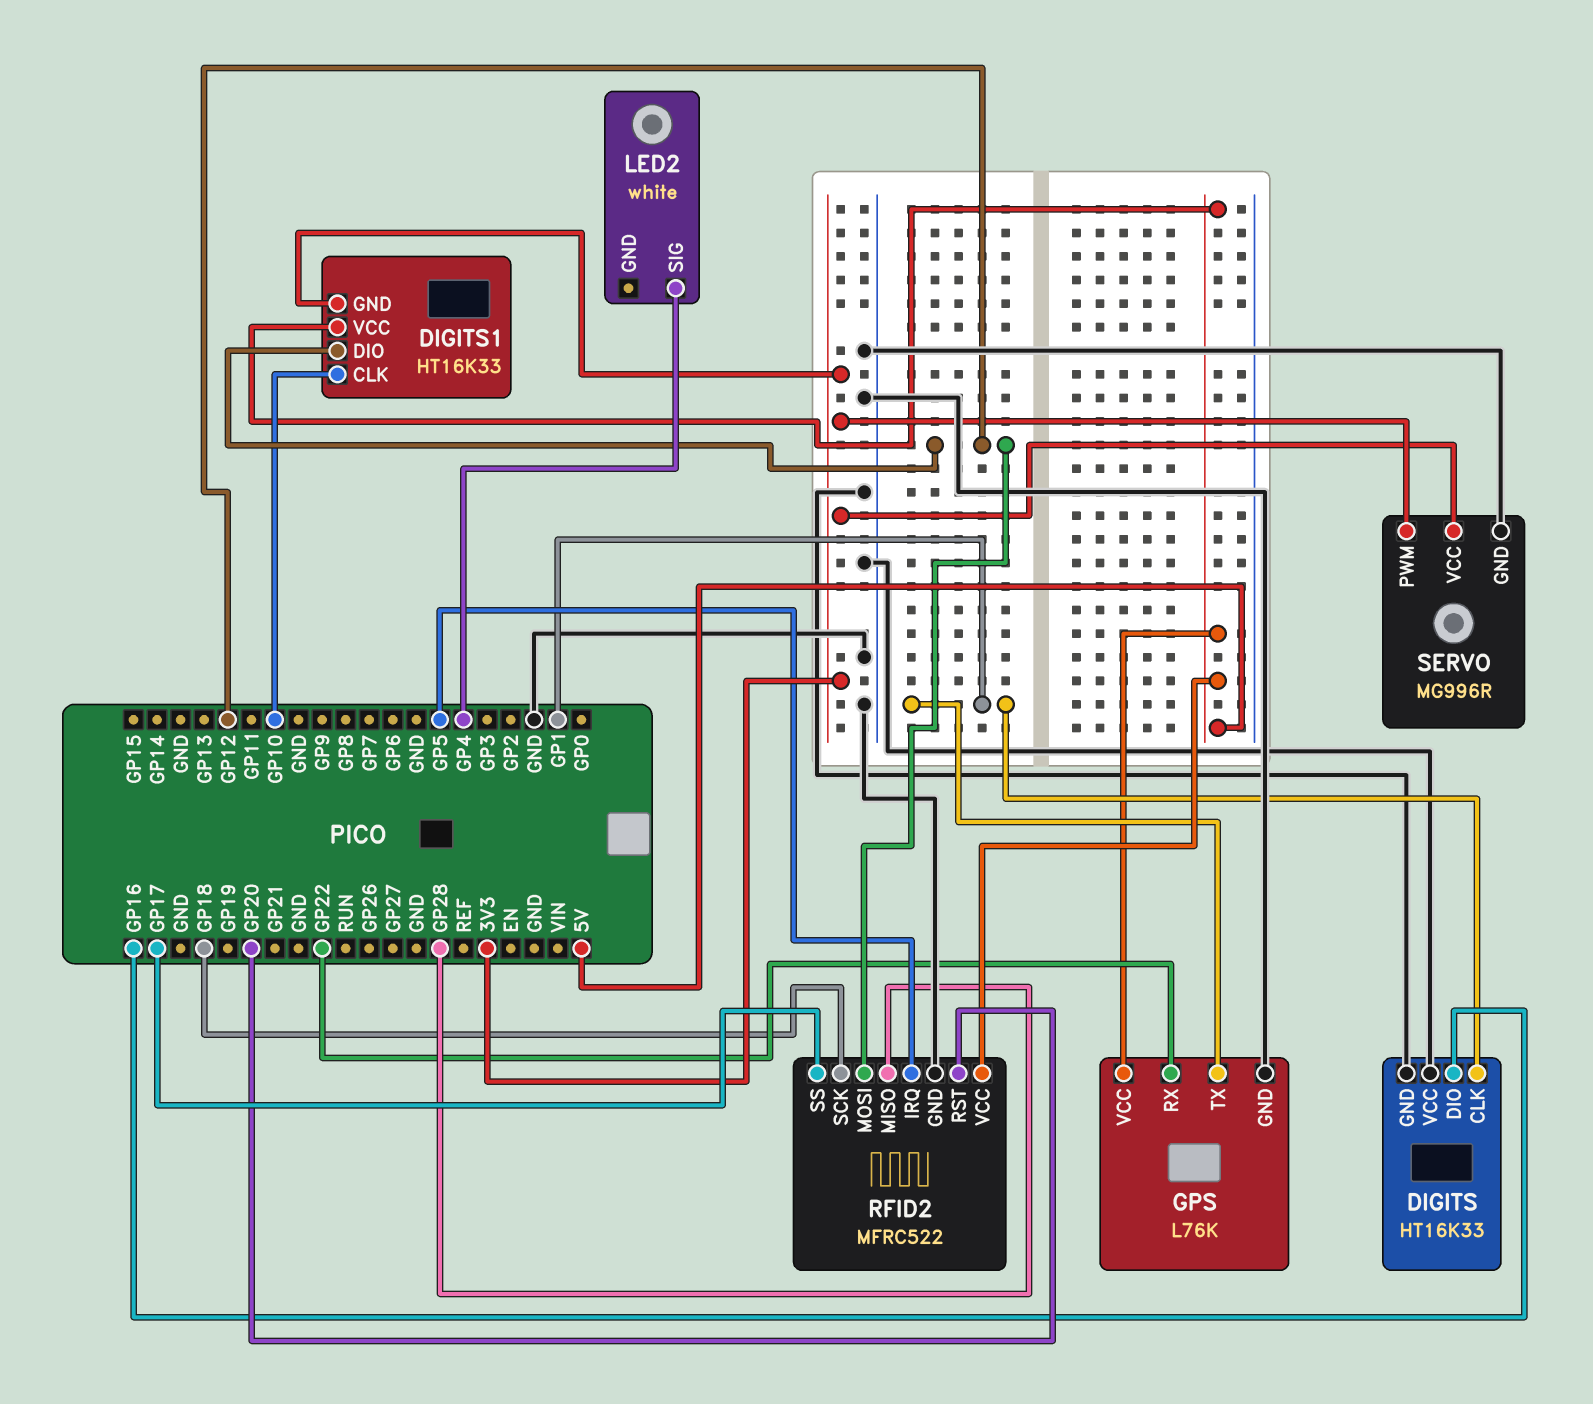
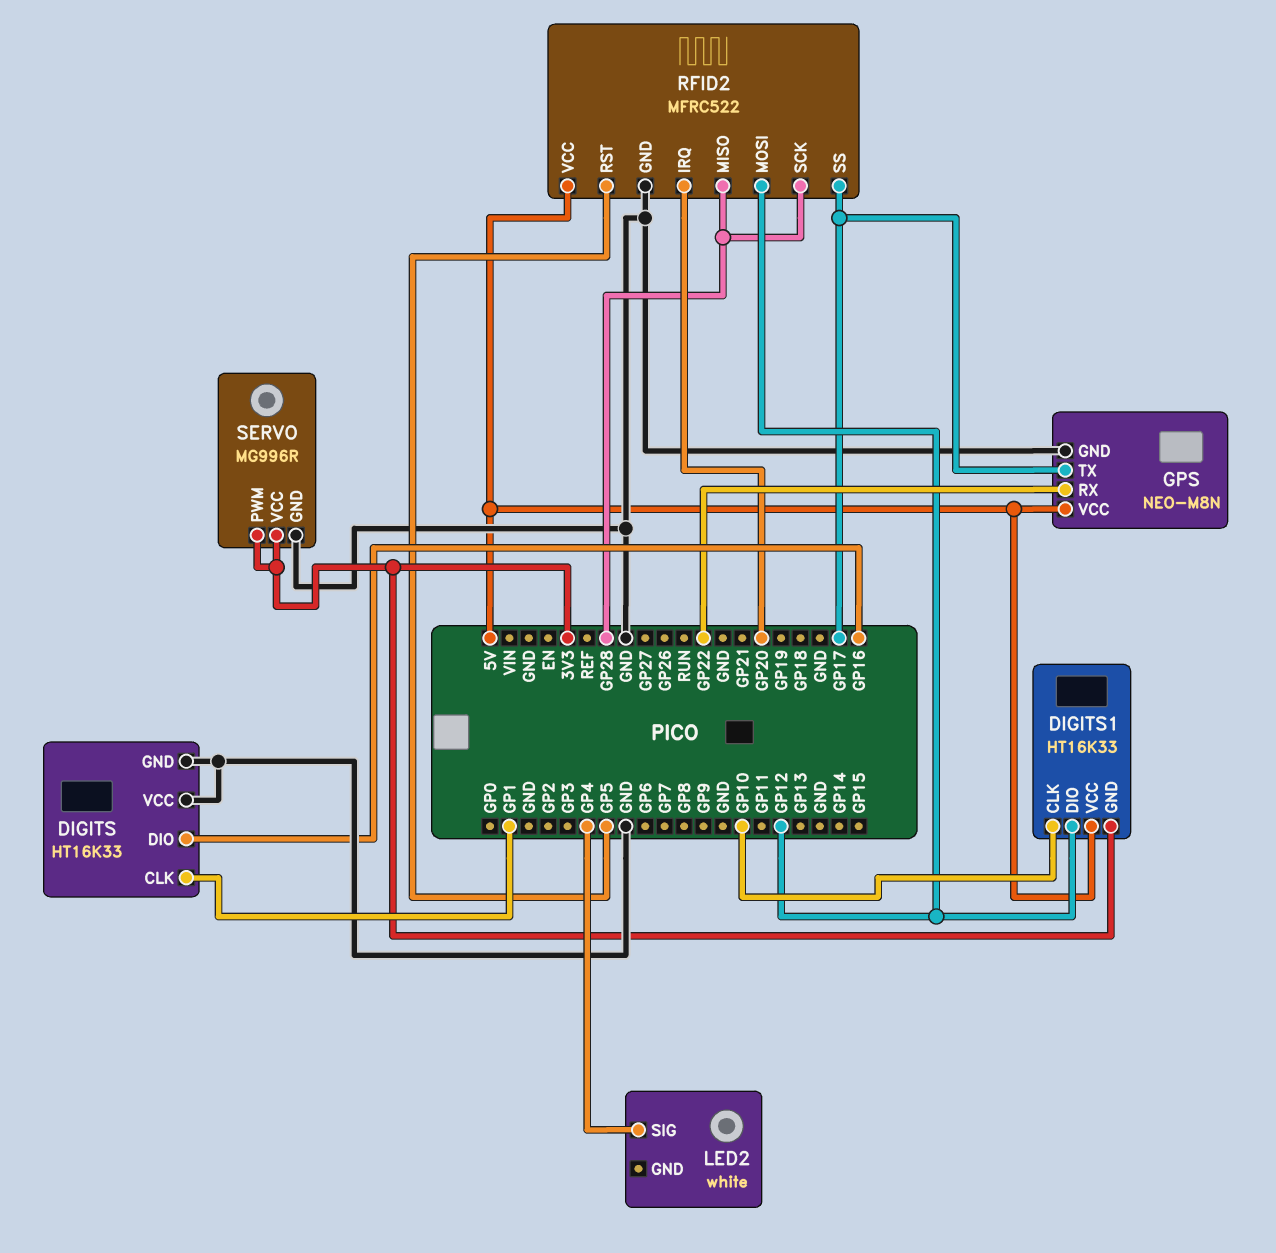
GPS: L76K -> NEO-M8N
GPS pin TX: GP1 -> GP17
RFID2 pin IRQ: GP5 -> GP20
RFID2 pin RST: GP20 -> GP5
RFID2 pin SCK: GP18 -> GP28

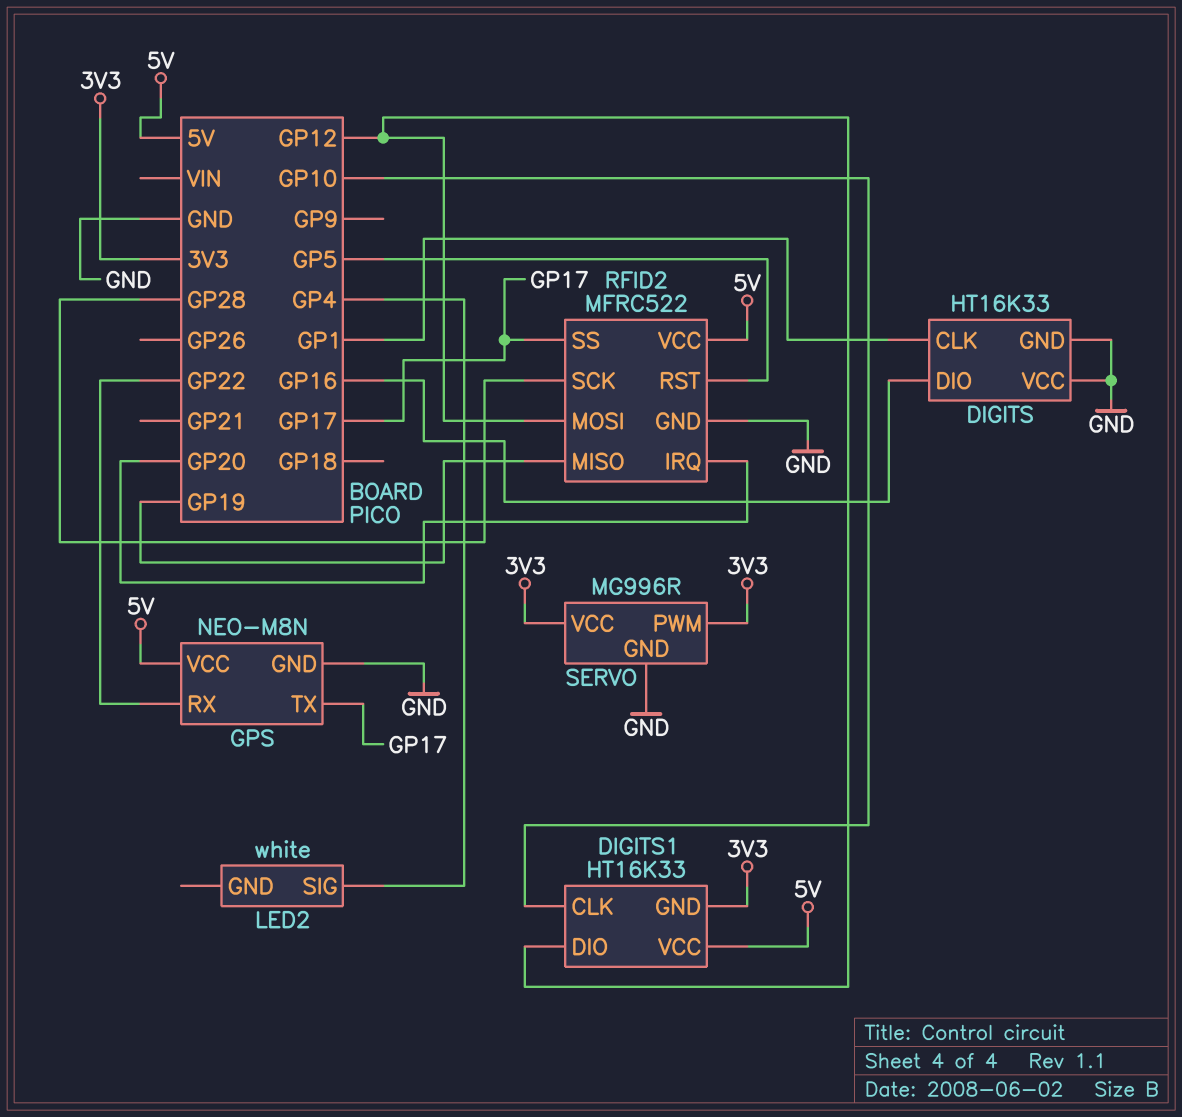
RFID2 pin MISO: GP28 -> GP19

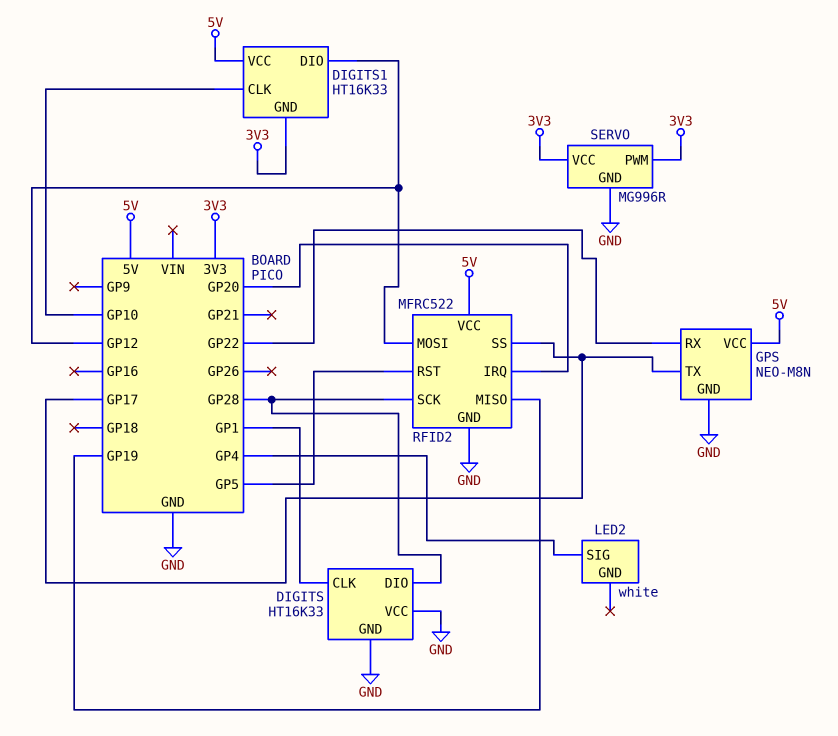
DIGITS pin DIO: GP16 -> GP28

